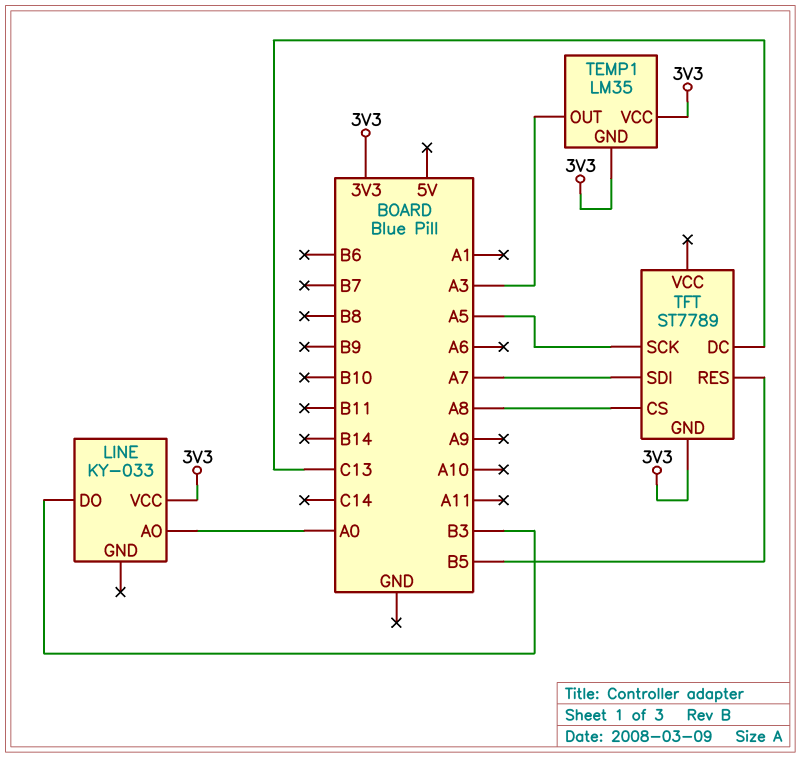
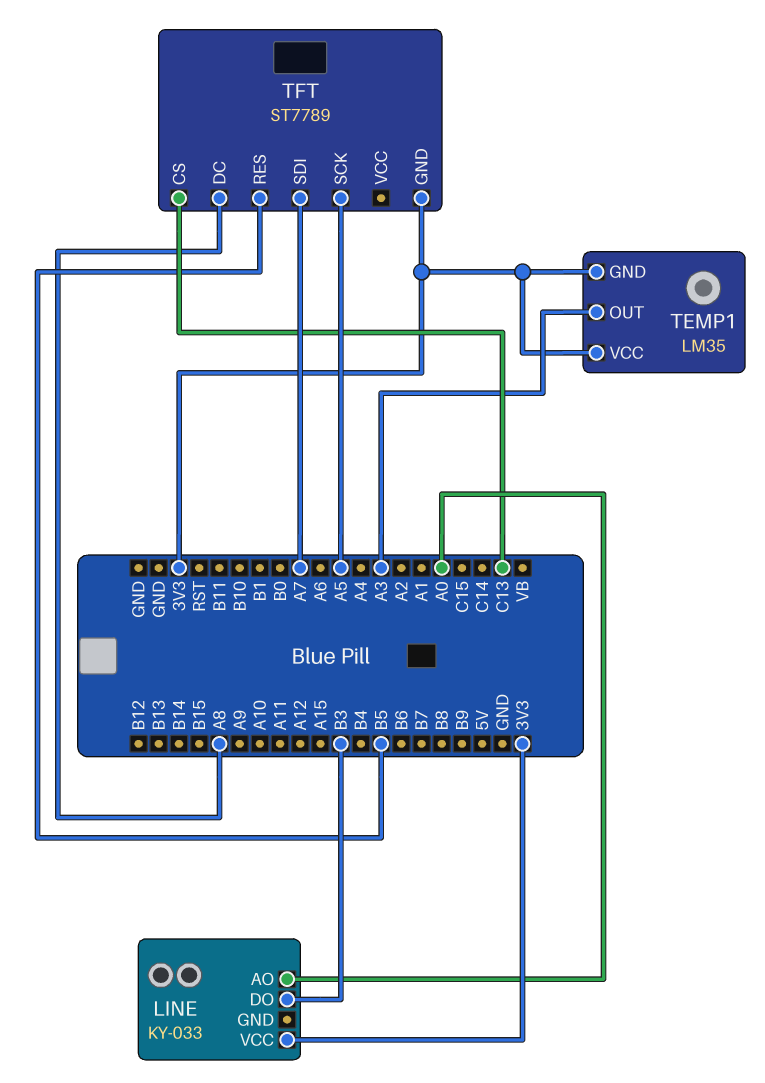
TFT pin CS: A8 -> C13
TFT pin DC: C13 -> A8

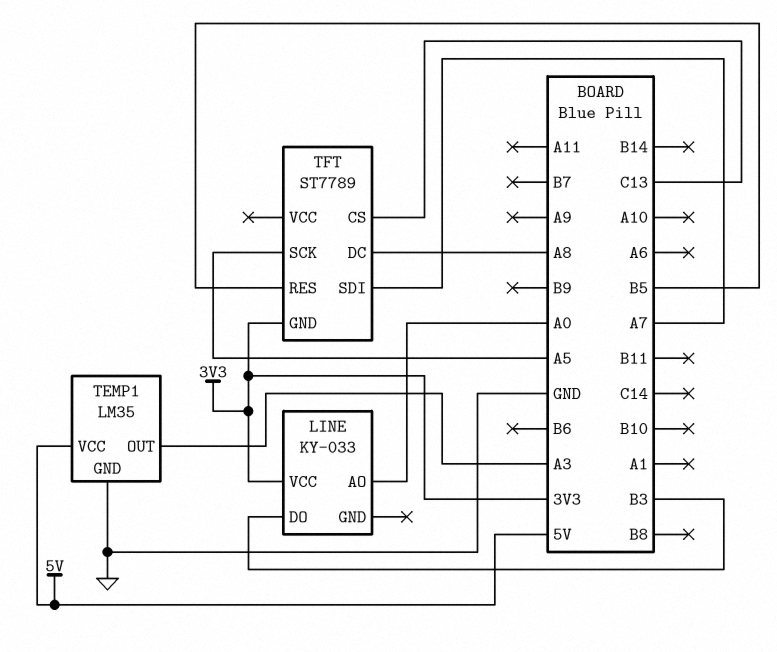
TEMP1 pin GND: 3V3 -> GND
TEMP1 pin VCC: 3V3 -> 5V

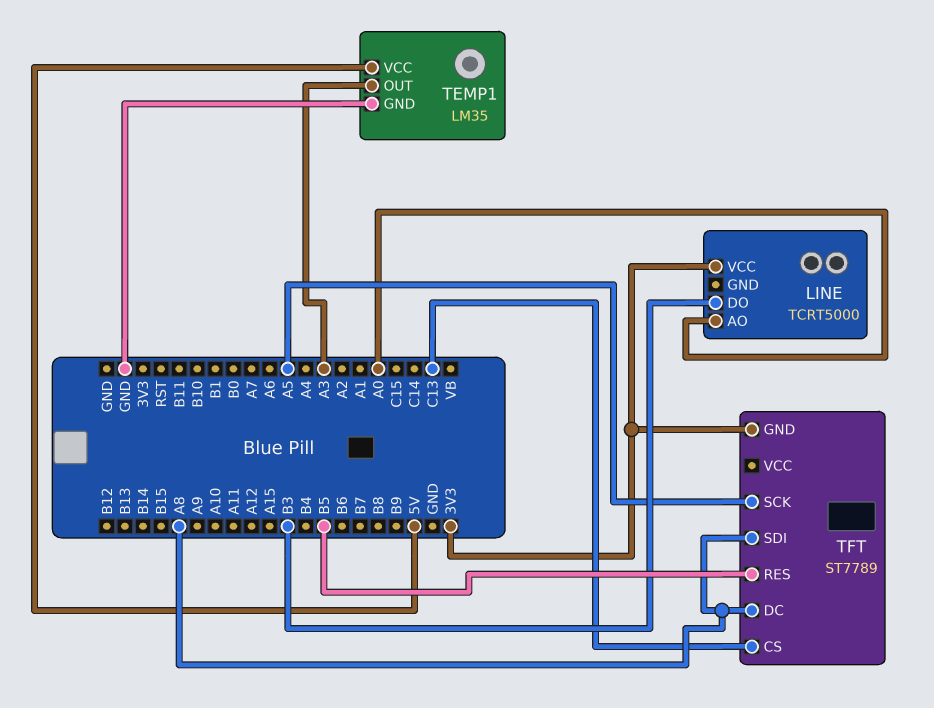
LINE: KY-033 -> TCRT5000
TFT pin SDI: A7 -> A8

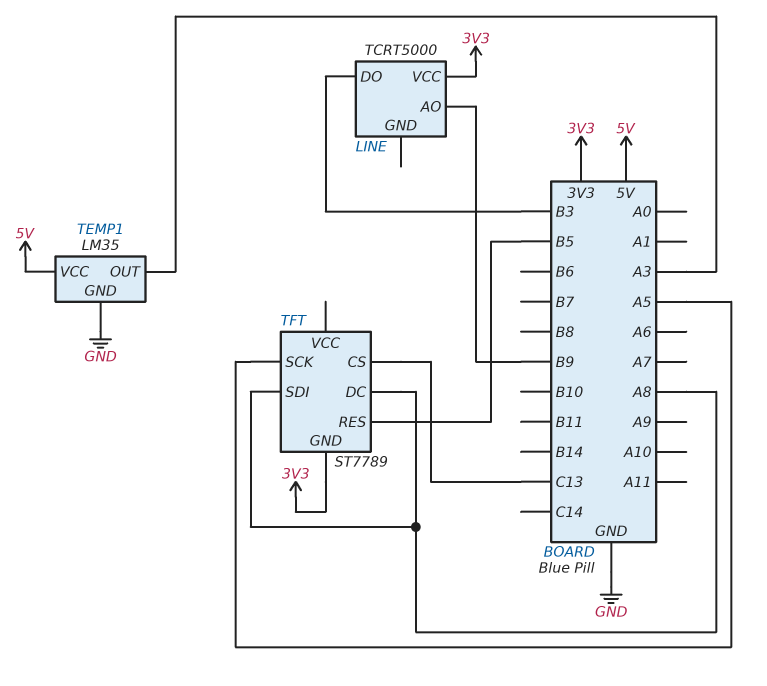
LINE pin AO: A0 -> B9

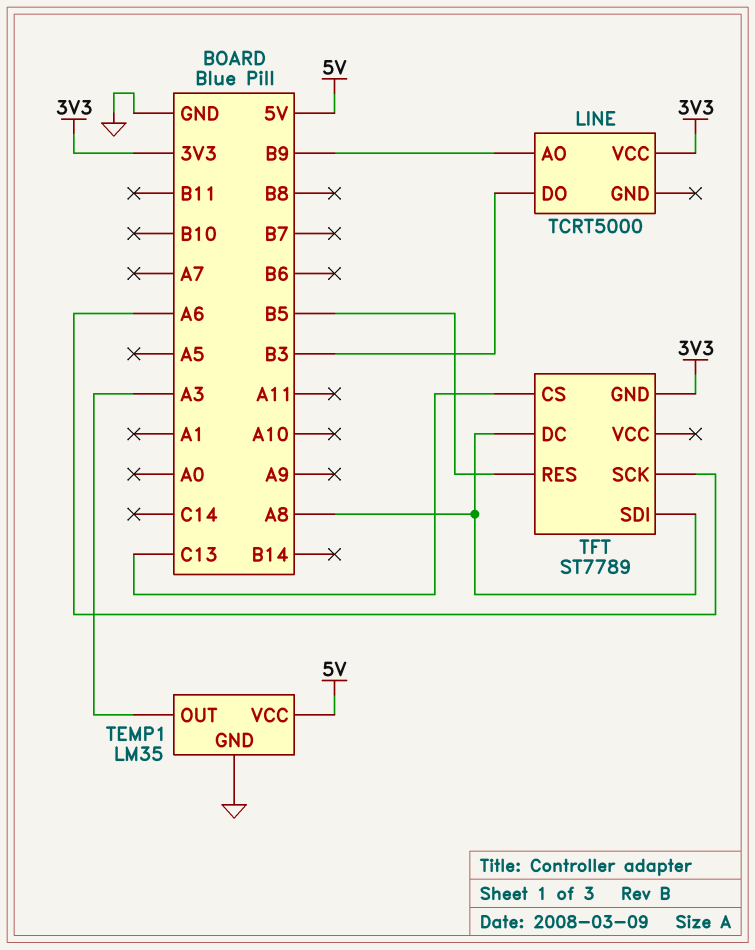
TFT pin SCK: A5 -> A6

